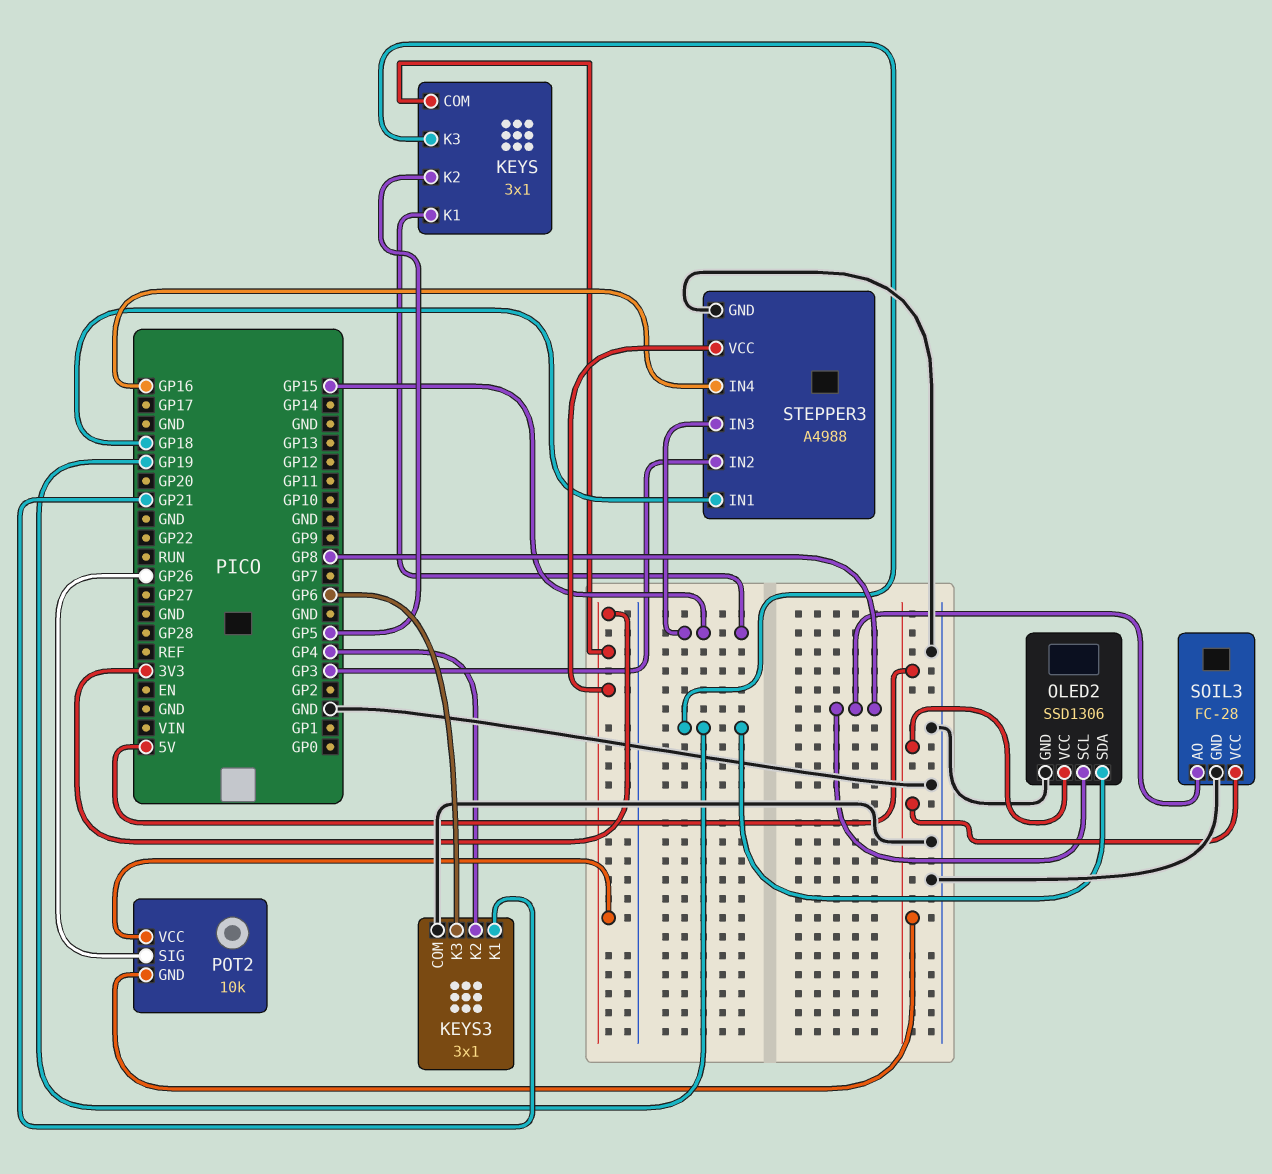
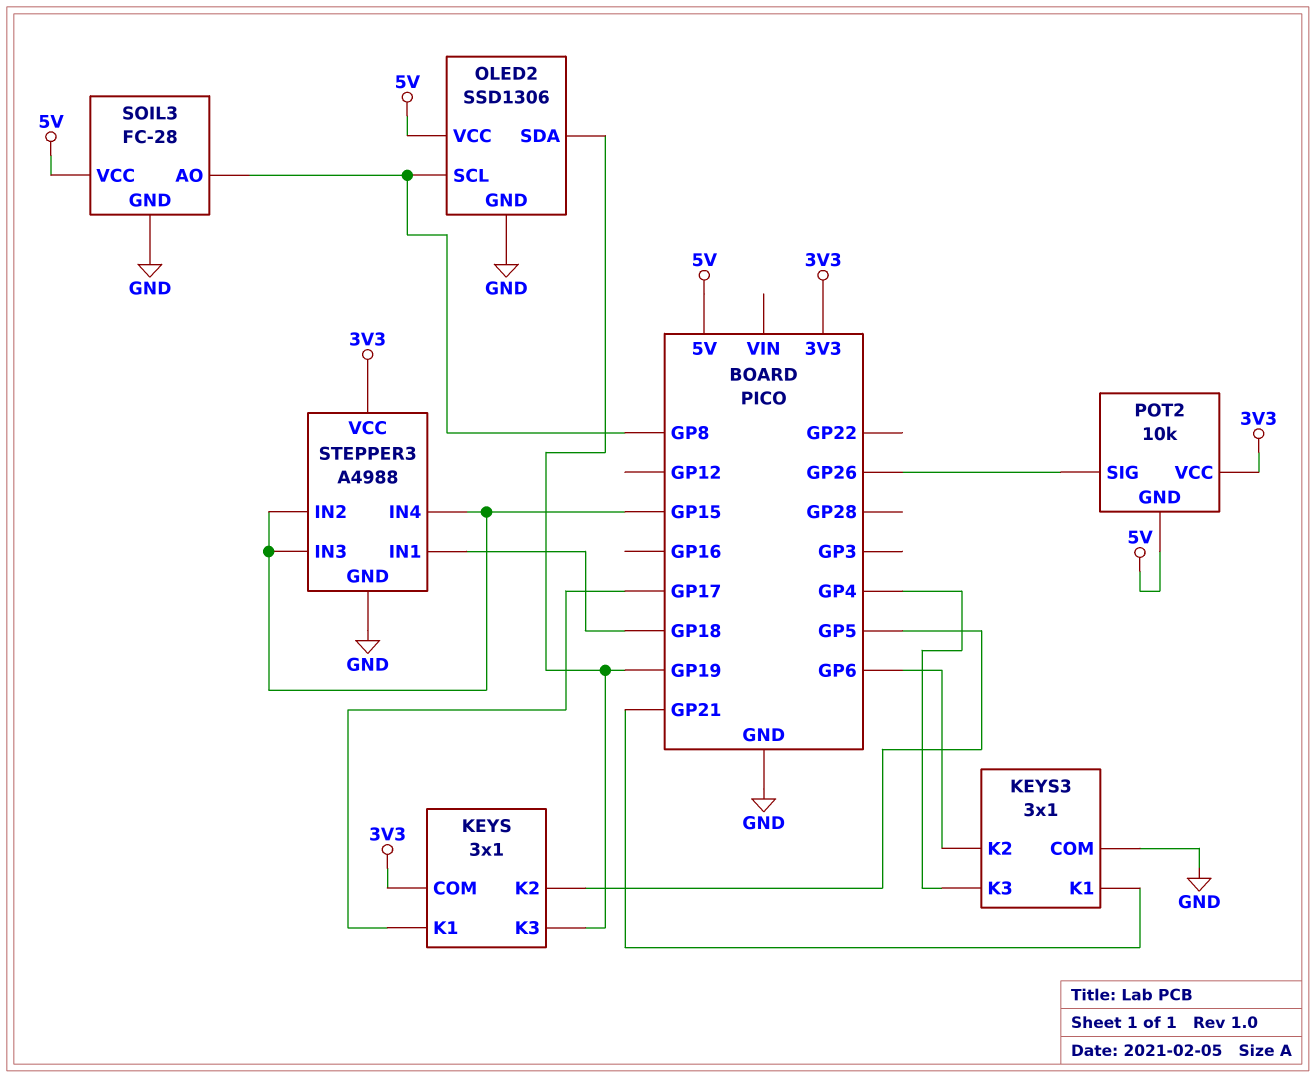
KEYS pin K1: GP15 -> GP17
KEYS3 pin K2: GP4 -> GP6
KEYS3 pin K3: GP6 -> GP4
STEPPER3 pin IN2: GP3 -> GP15
STEPPER3 pin IN4: GP16 -> GP15

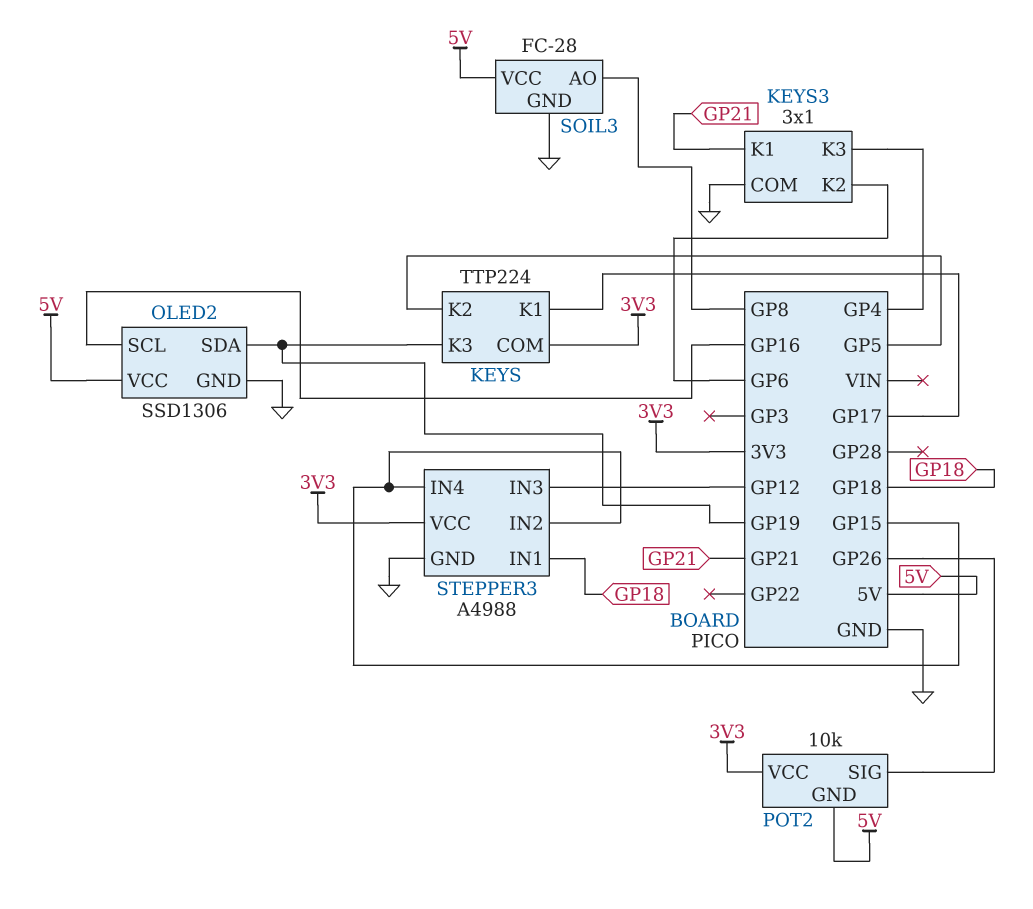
KEYS: 3x1 -> TTP224
OLED2 pin SCL: GP8 -> GP16
STEPPER3 pin IN3: GP15 -> GP12

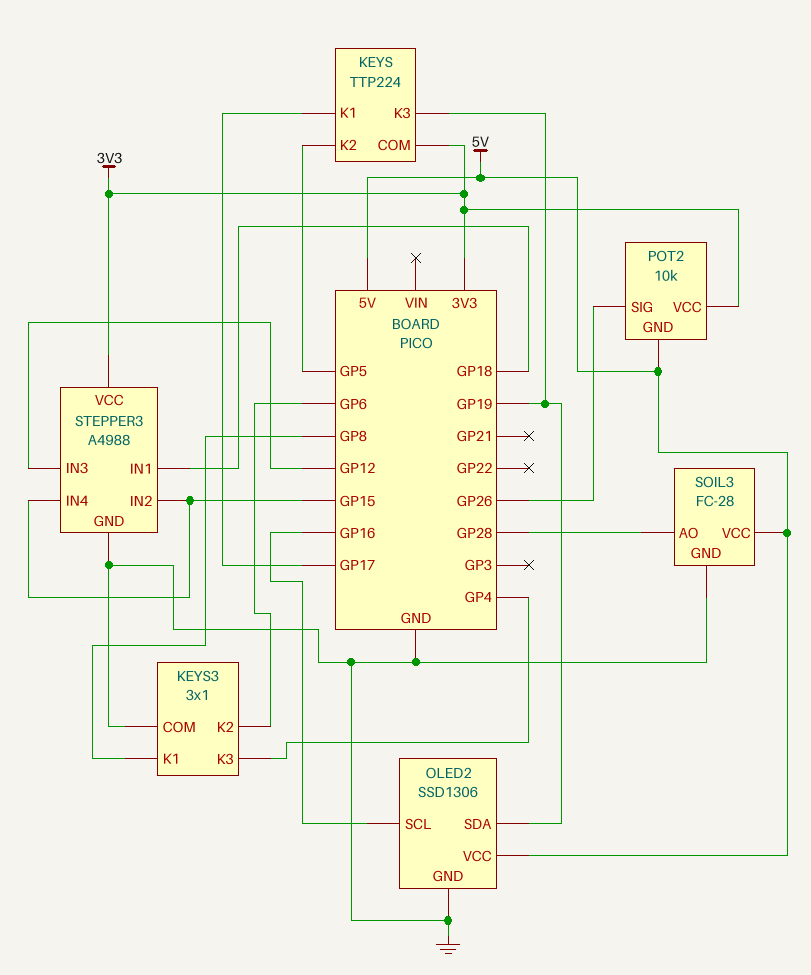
KEYS3 pin K1: GP21 -> GP8
SOIL3 pin AO: GP8 -> GP28

